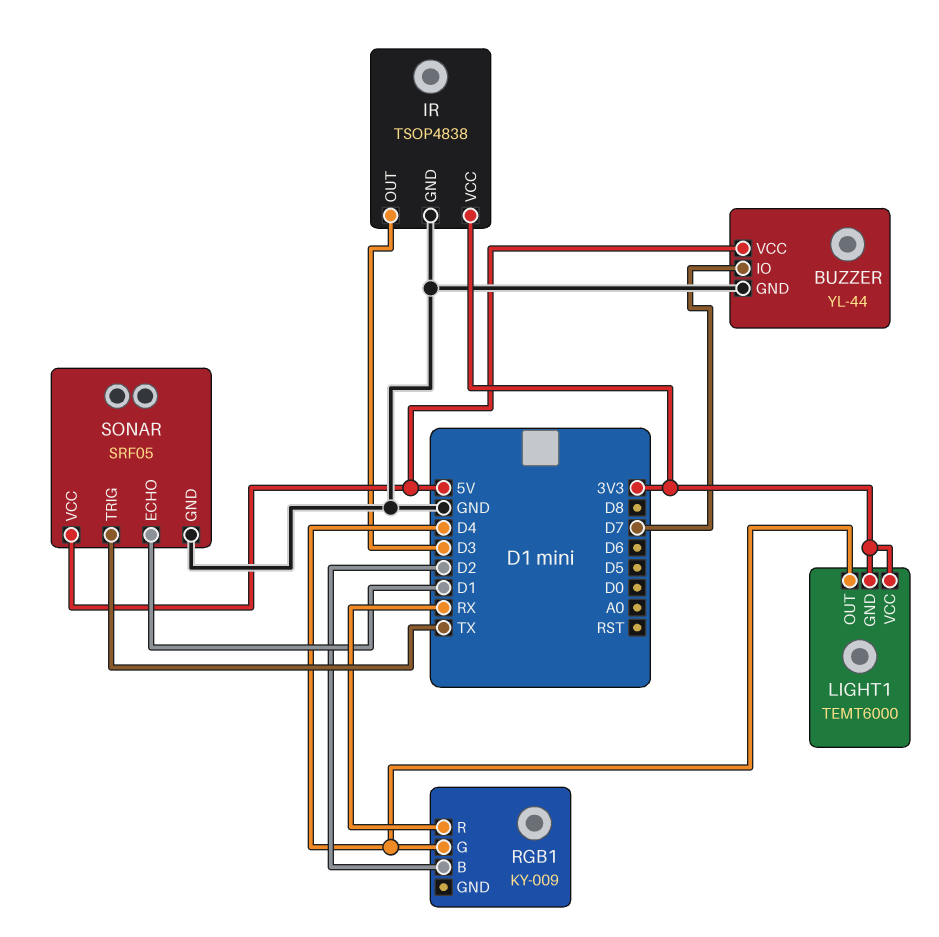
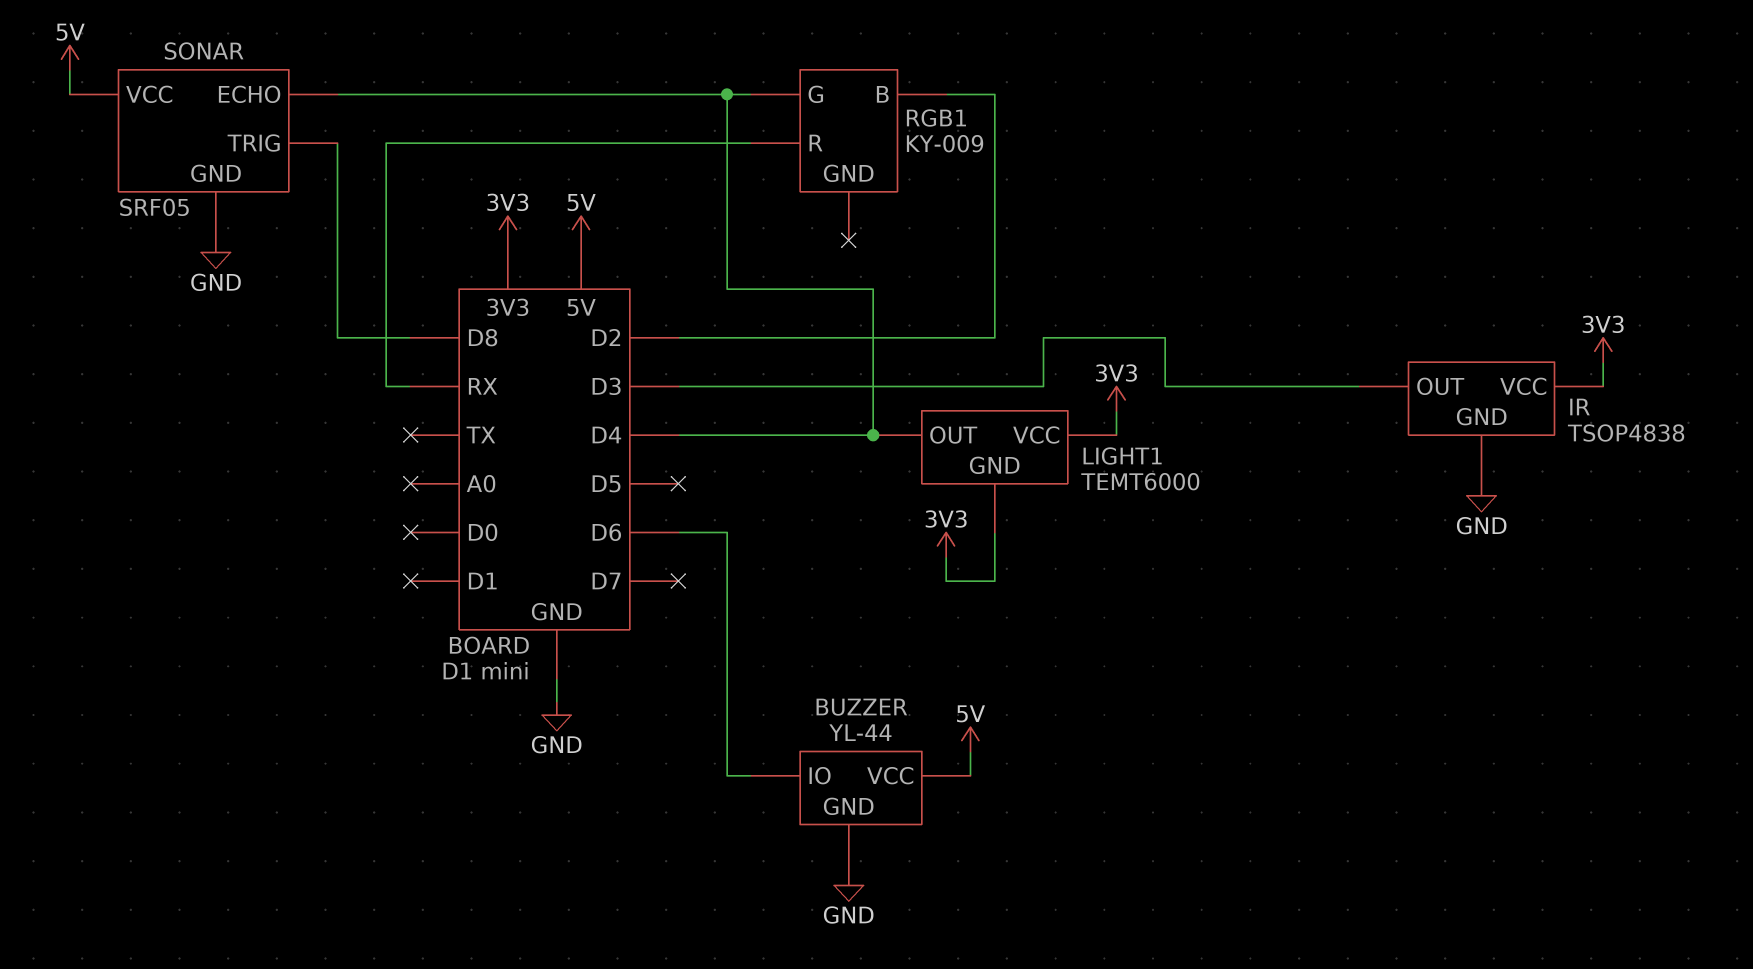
BUZZER pin IO: D7 -> D6
SONAR pin ECHO: D1 -> D4
SONAR pin TRIG: TX -> D8

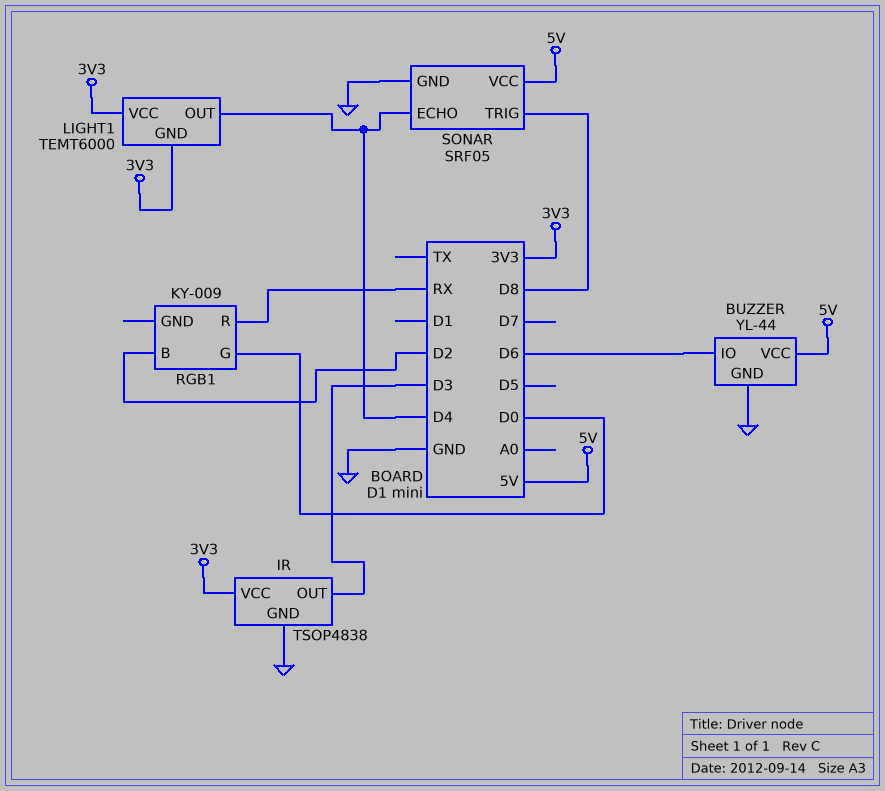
RGB1 pin G: D4 -> D0

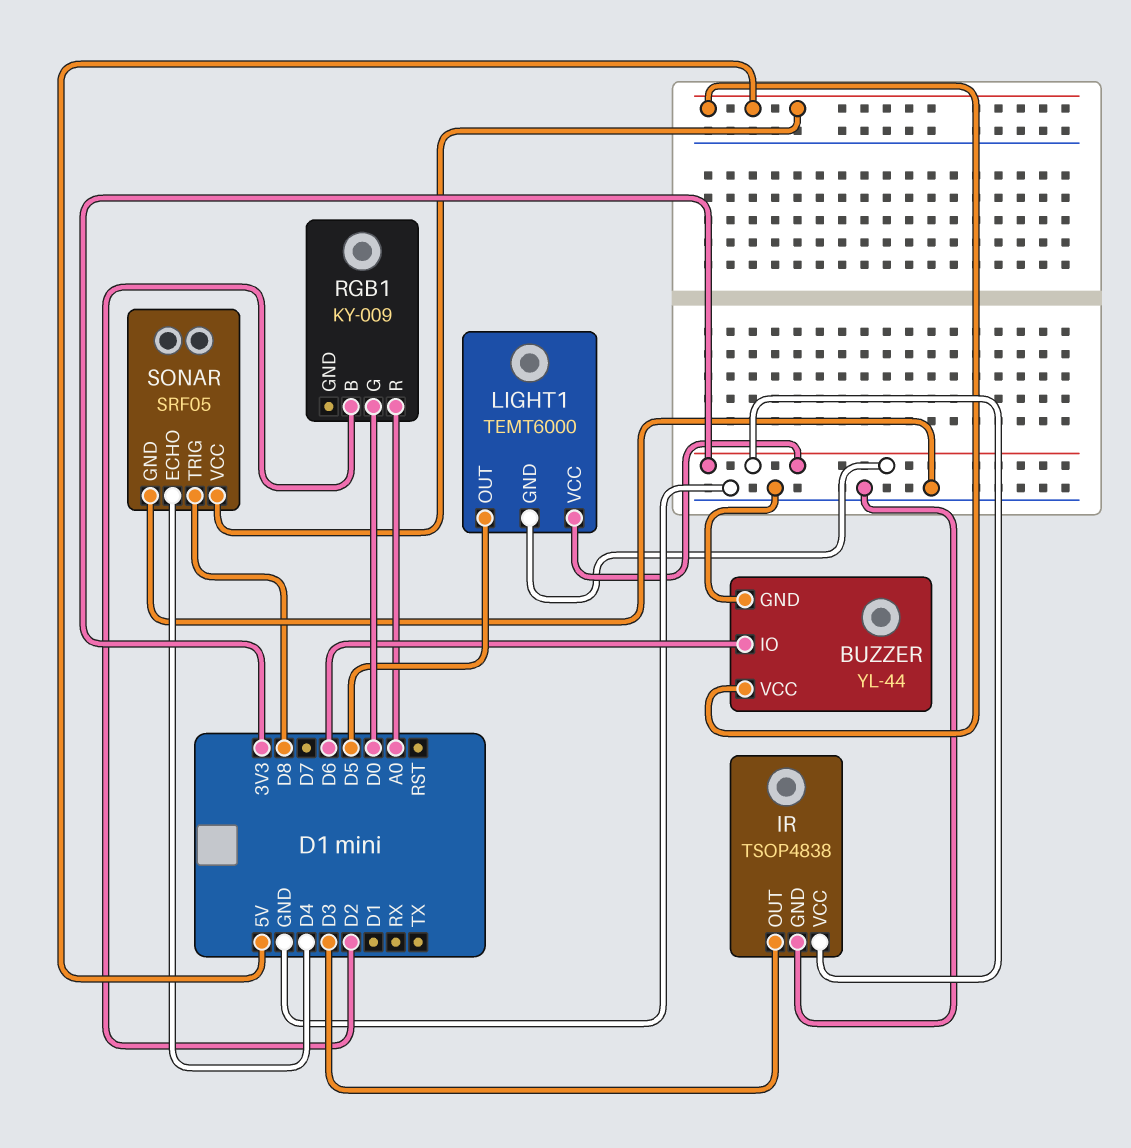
LIGHT1 pin OUT: D4 -> D5
RGB1 pin R: RX -> A0

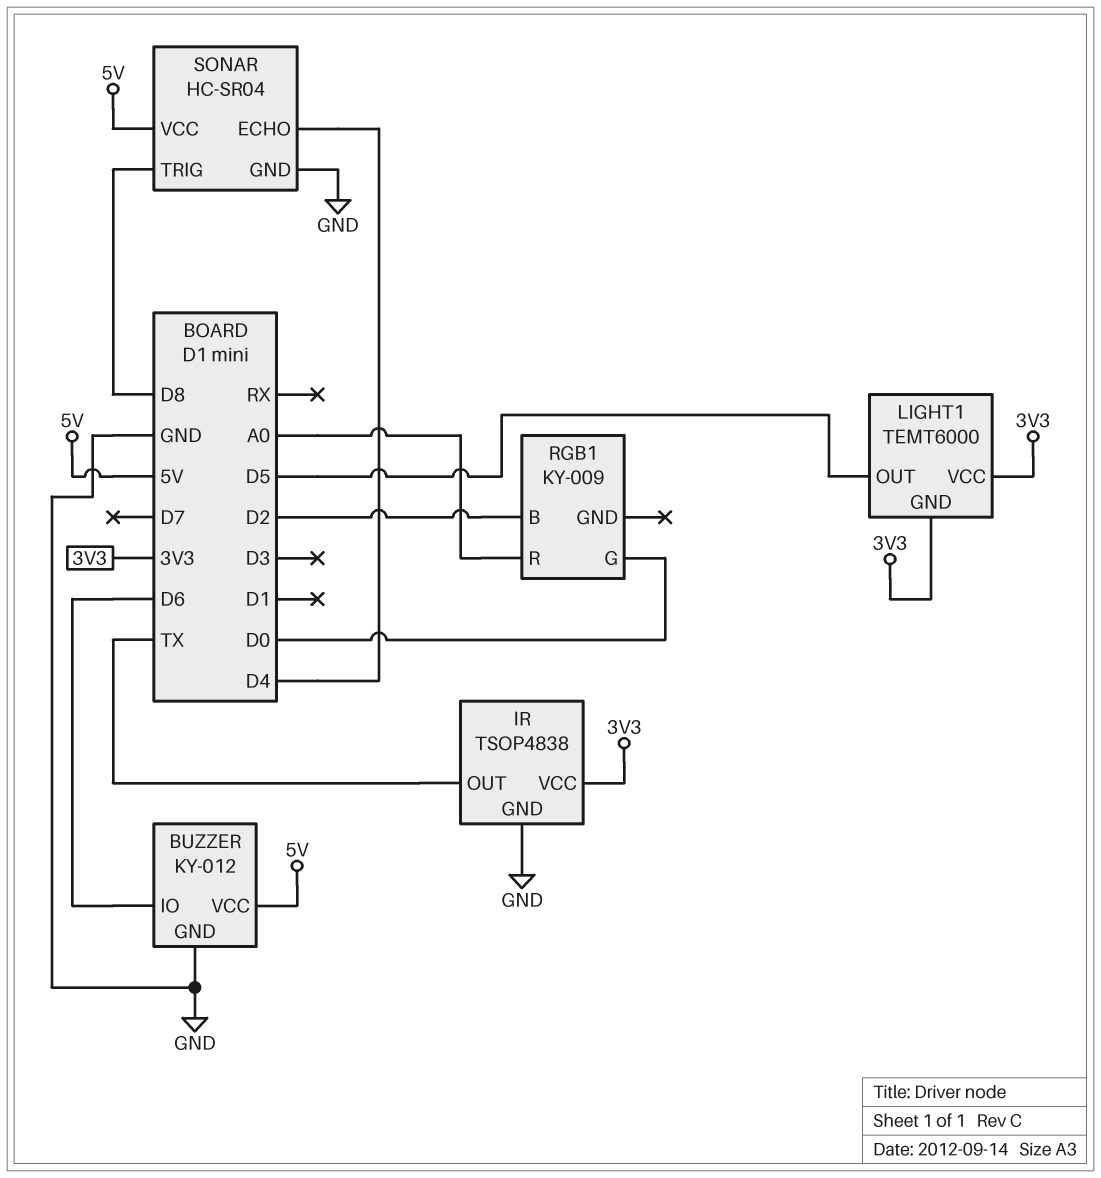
BUZZER: YL-44 -> KY-012
IR pin OUT: D3 -> TX
SONAR: SRF05 -> HC-SR04

